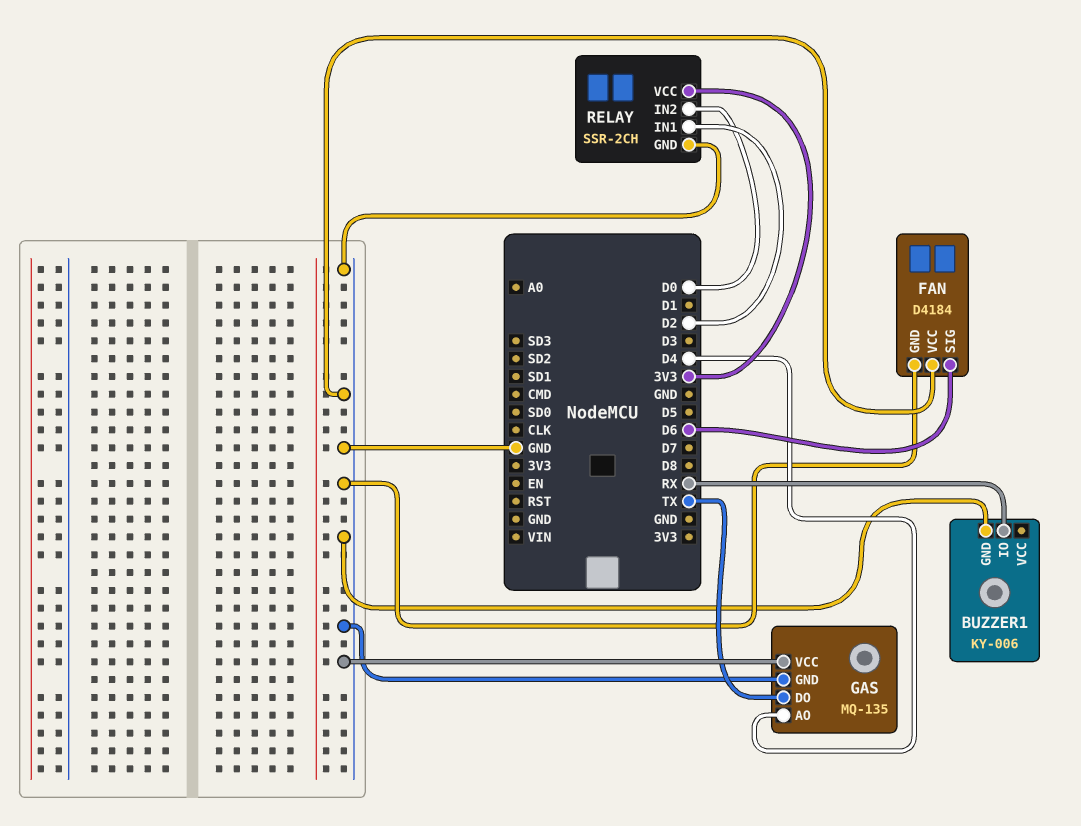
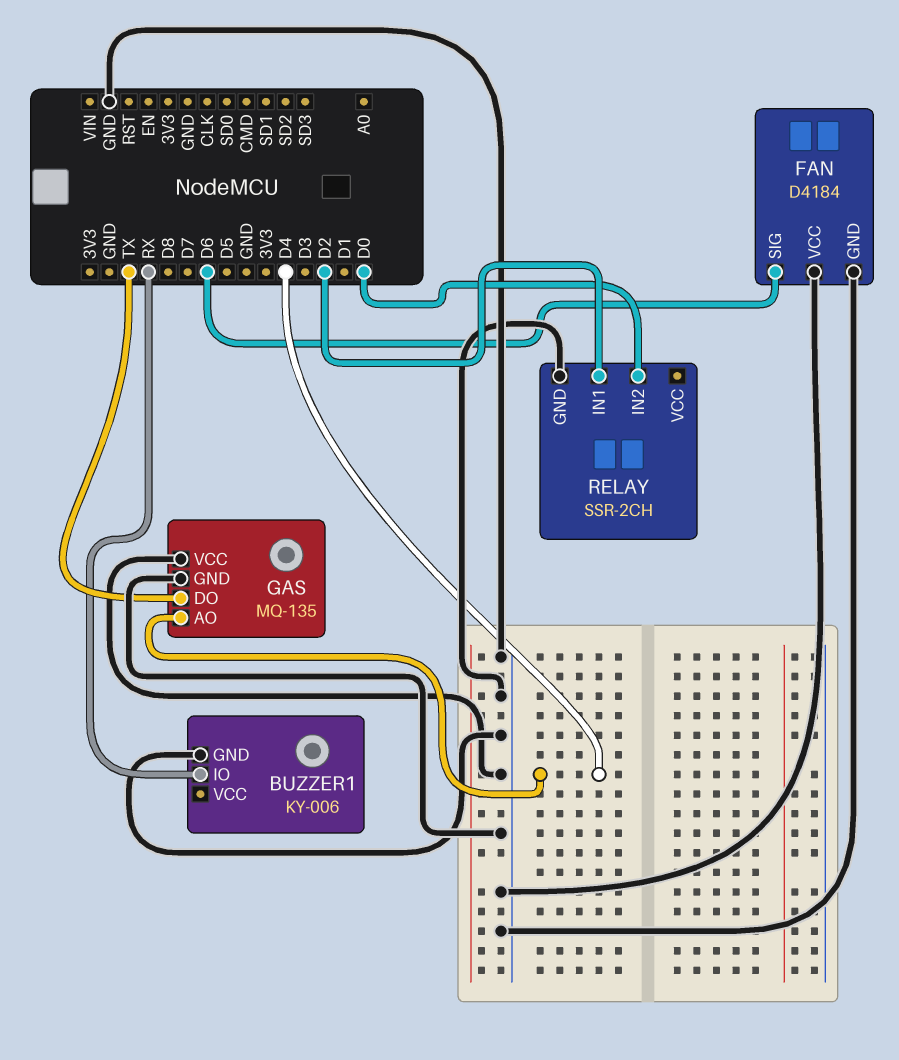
RELAY pin VCC: 3V3 -> none

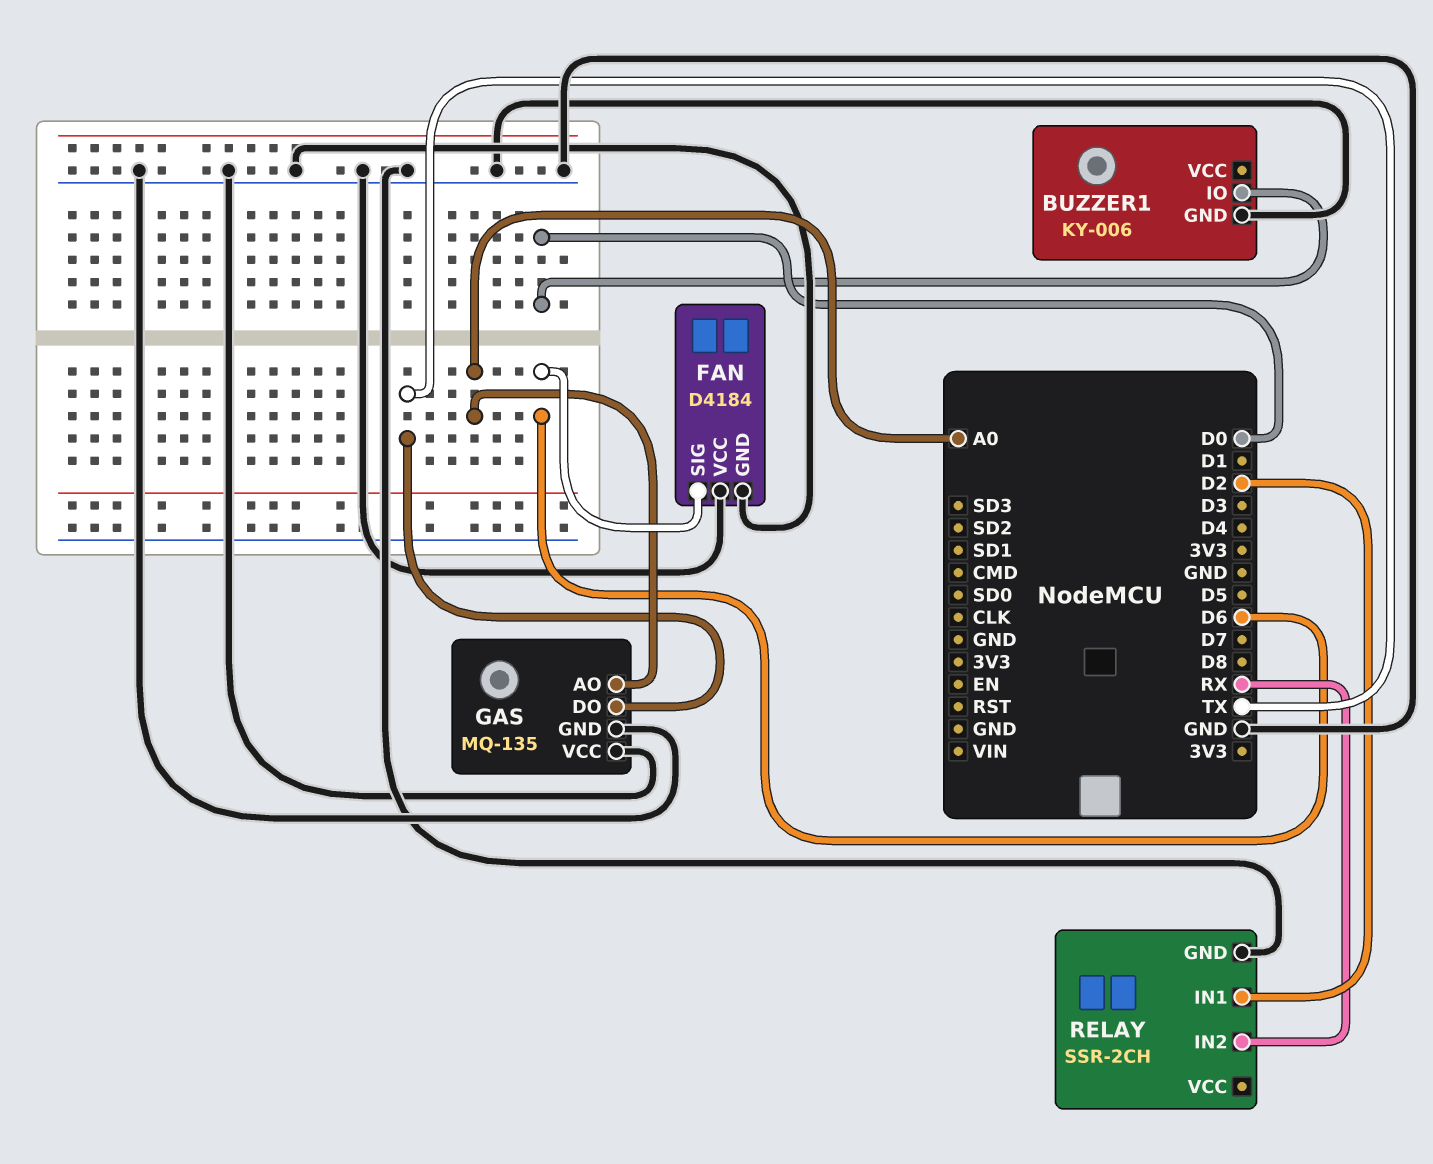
BUZZER1 pin IO: RX -> D0
GAS pin AO: D4 -> A0
RELAY pin IN2: D0 -> RX

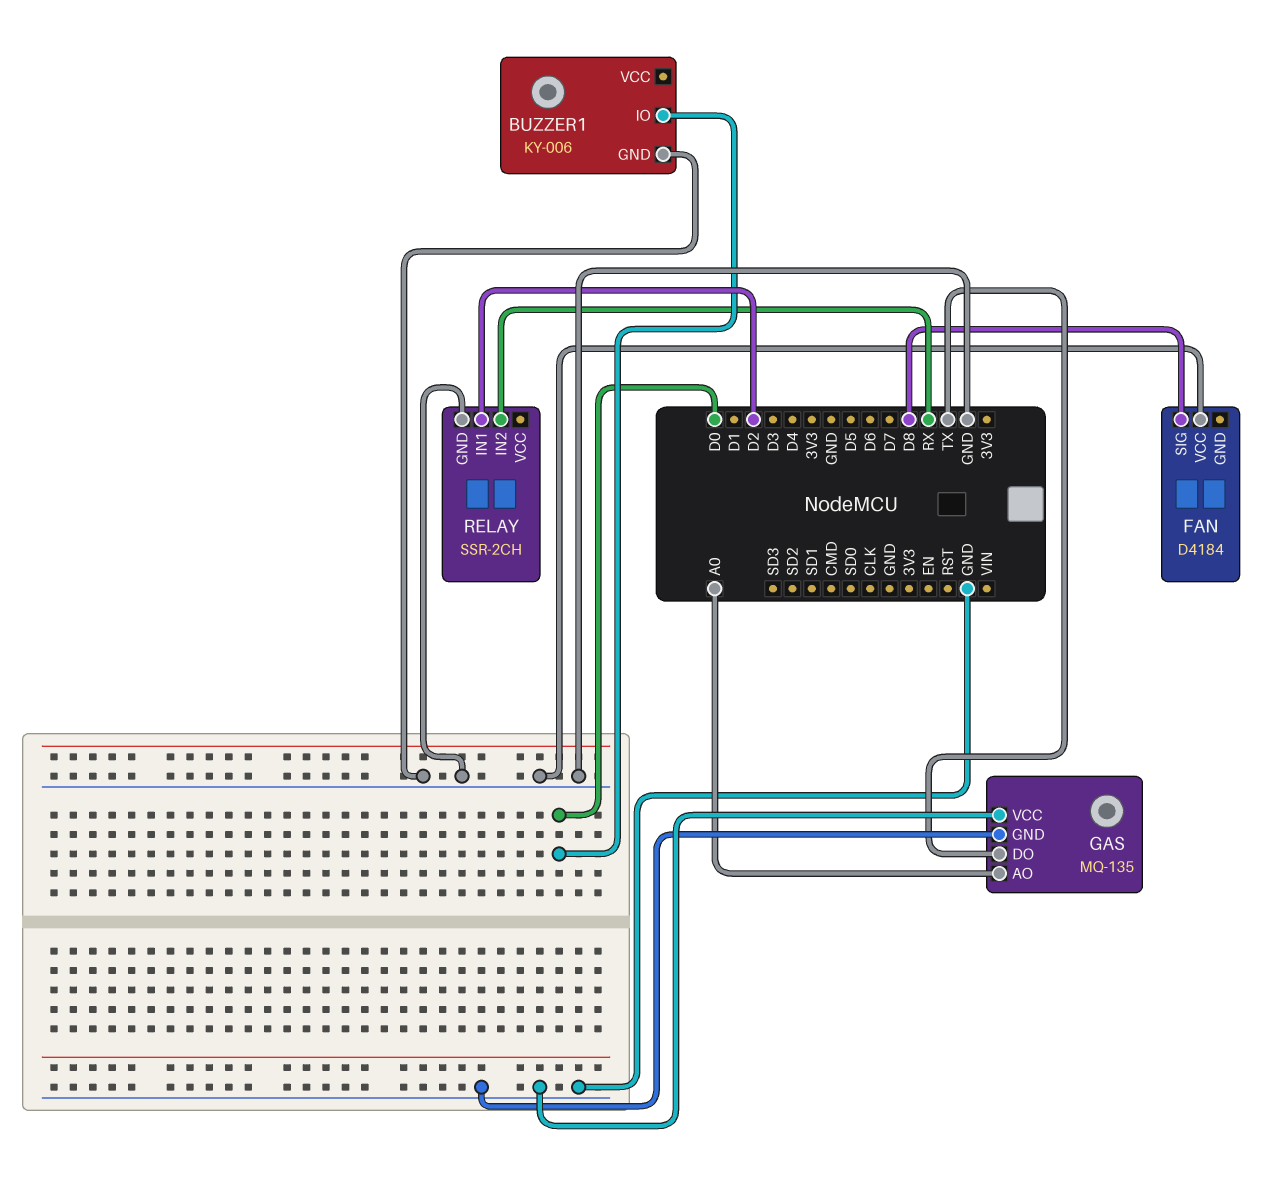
FAN pin GND: GND -> none
FAN pin SIG: D6 -> D8

